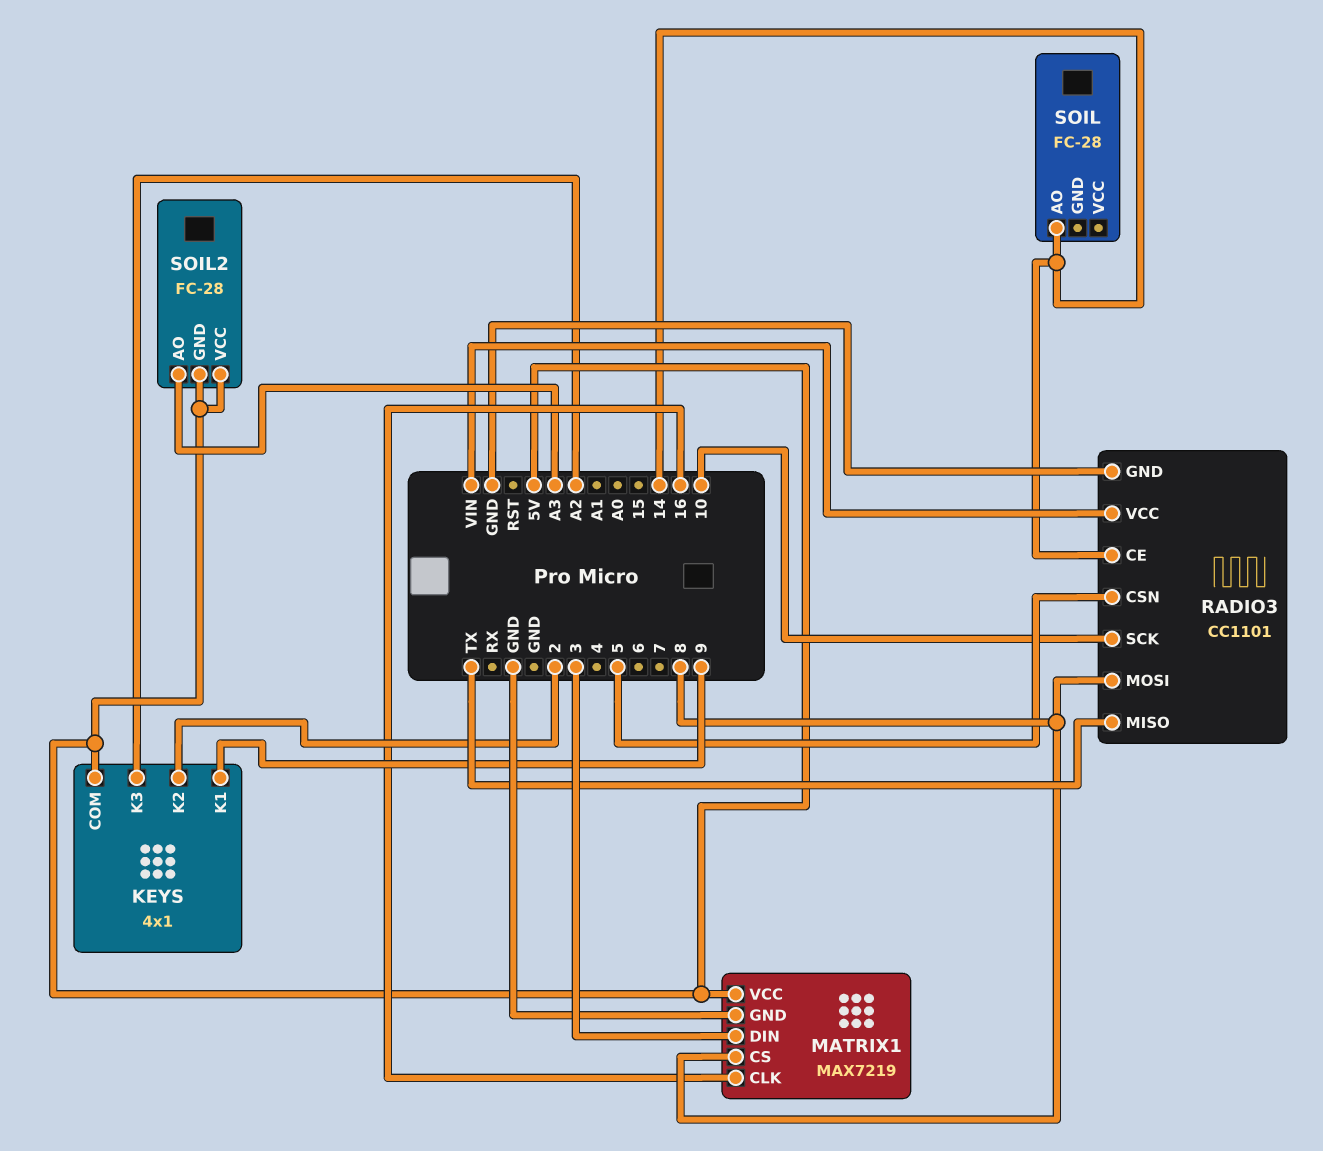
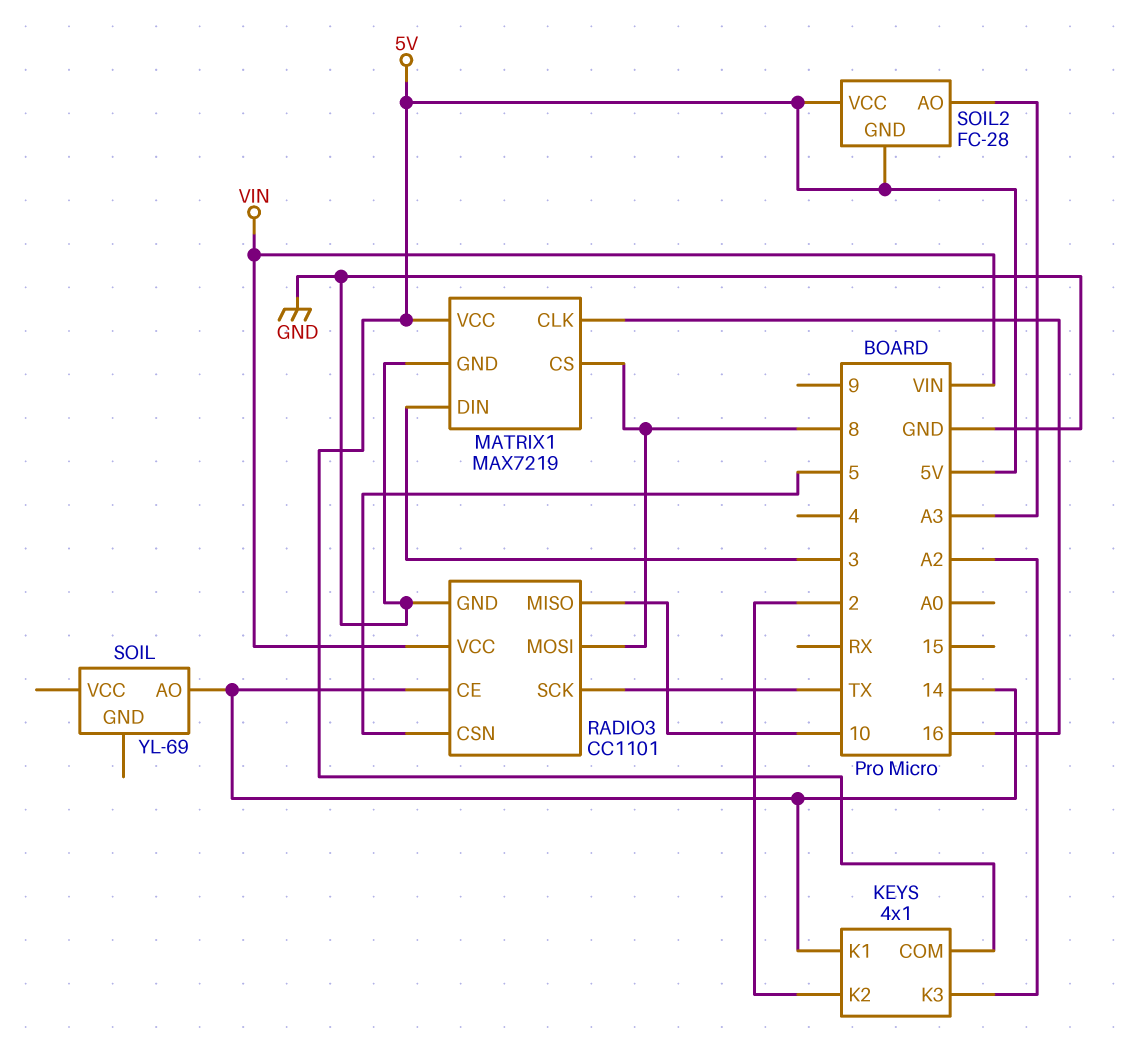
KEYS pin K1: 9 -> 14
RADIO3 pin MISO: TX -> 10
RADIO3 pin SCK: 10 -> TX
SOIL: FC-28 -> YL-69

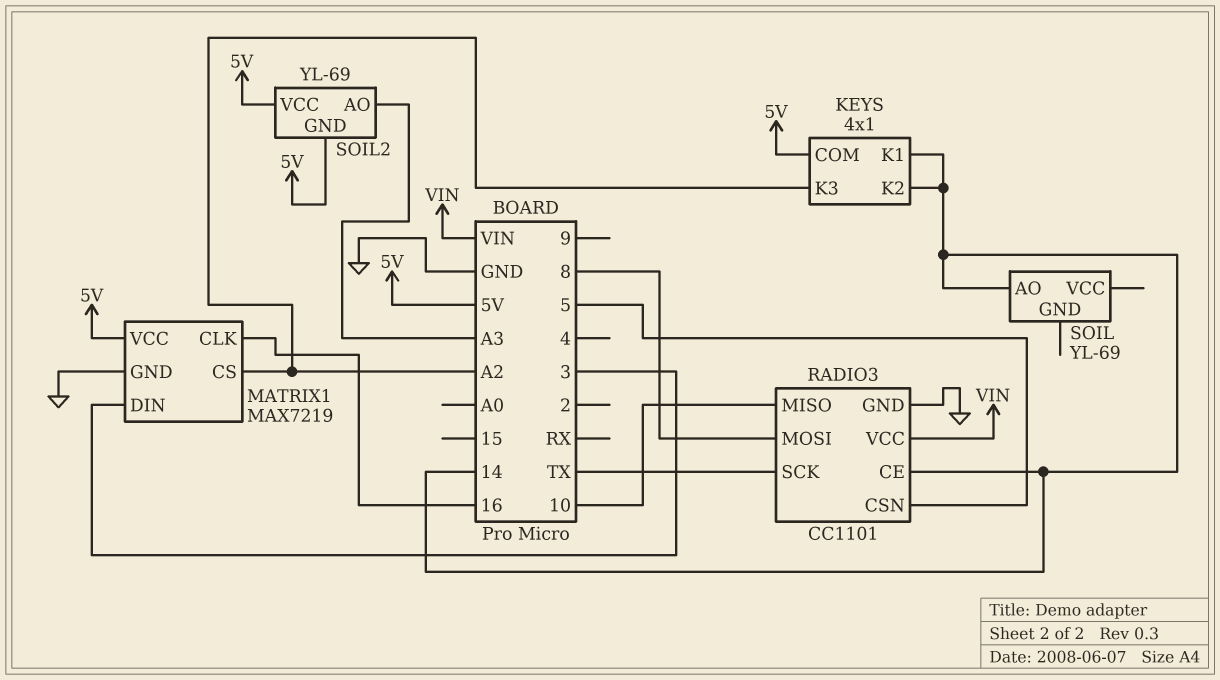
KEYS pin K2: 2 -> 14
MATRIX1 pin CS: 8 -> A2
SOIL2: FC-28 -> YL-69

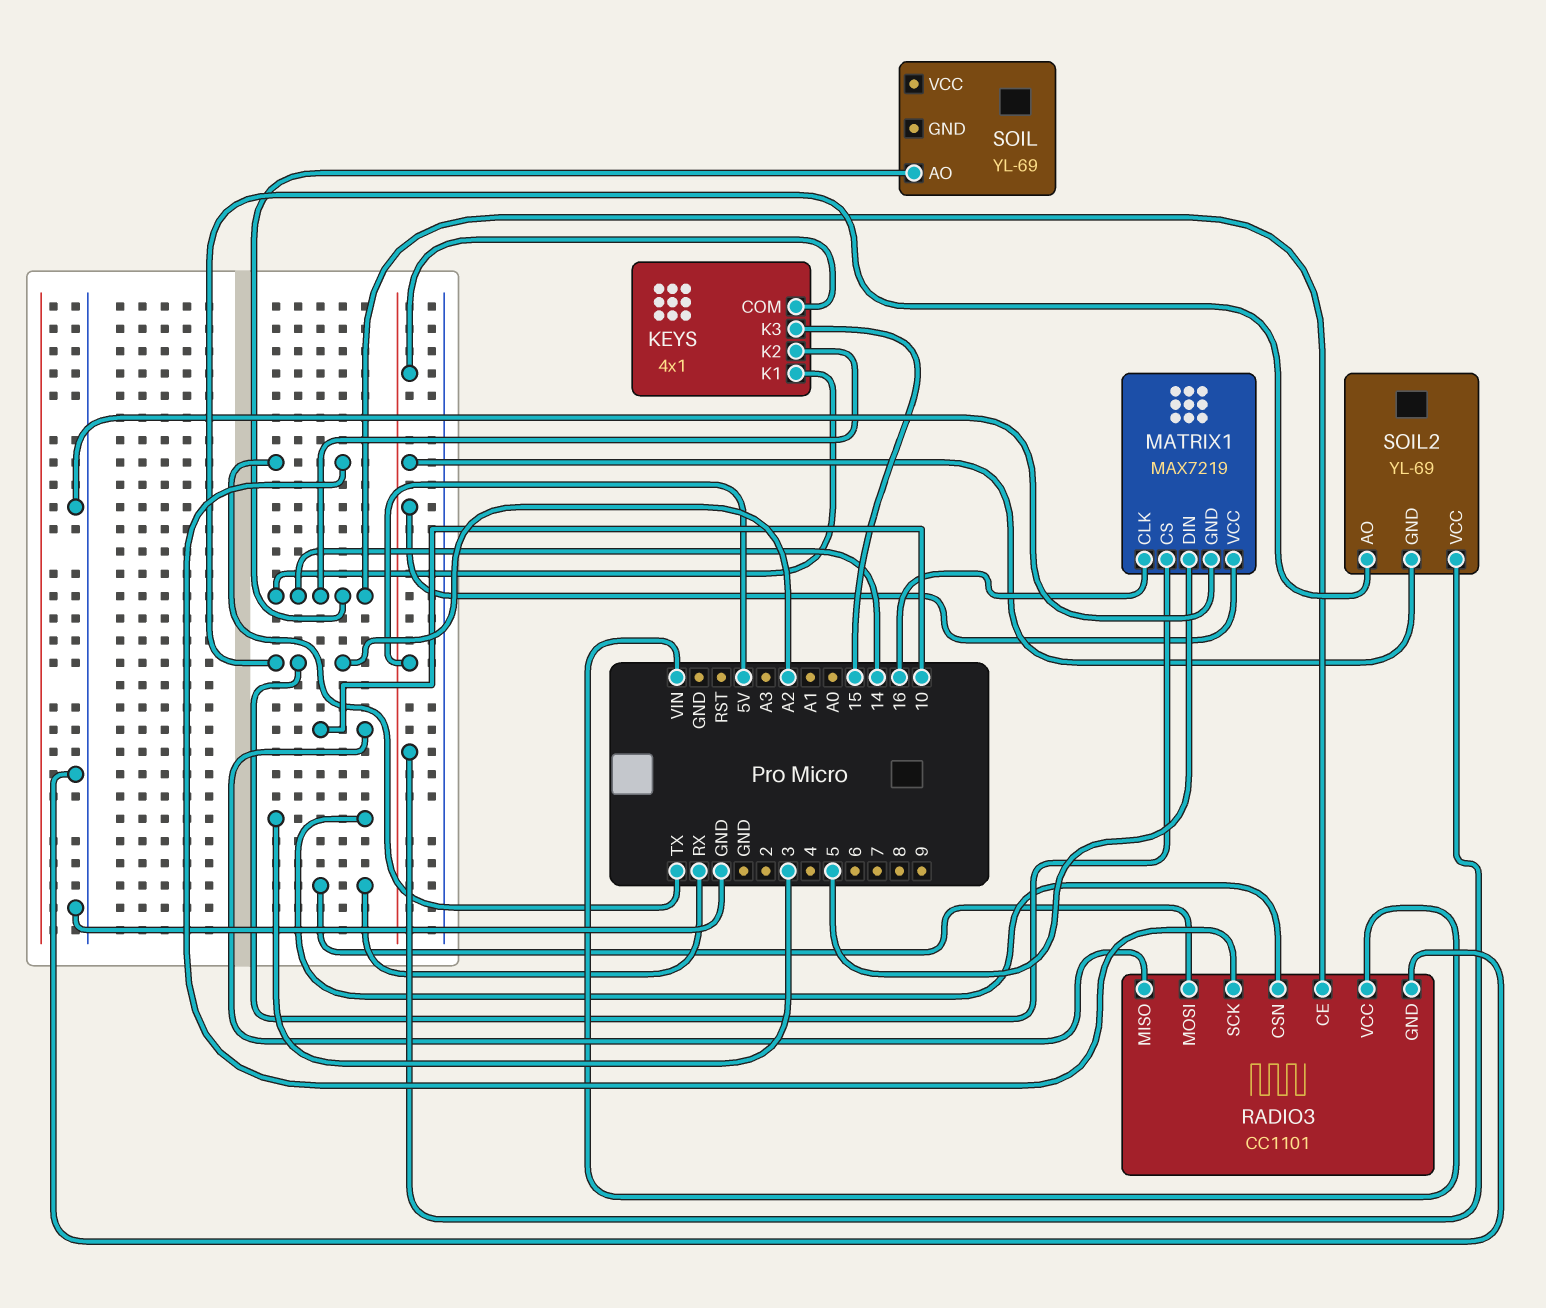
KEYS pin K3: A2 -> 15
MATRIX1 pin DIN: 3 -> 5
RADIO3 pin CSN: 5 -> 3
RADIO3 pin MOSI: 8 -> RX
SOIL2 pin AO: A3 -> A2

